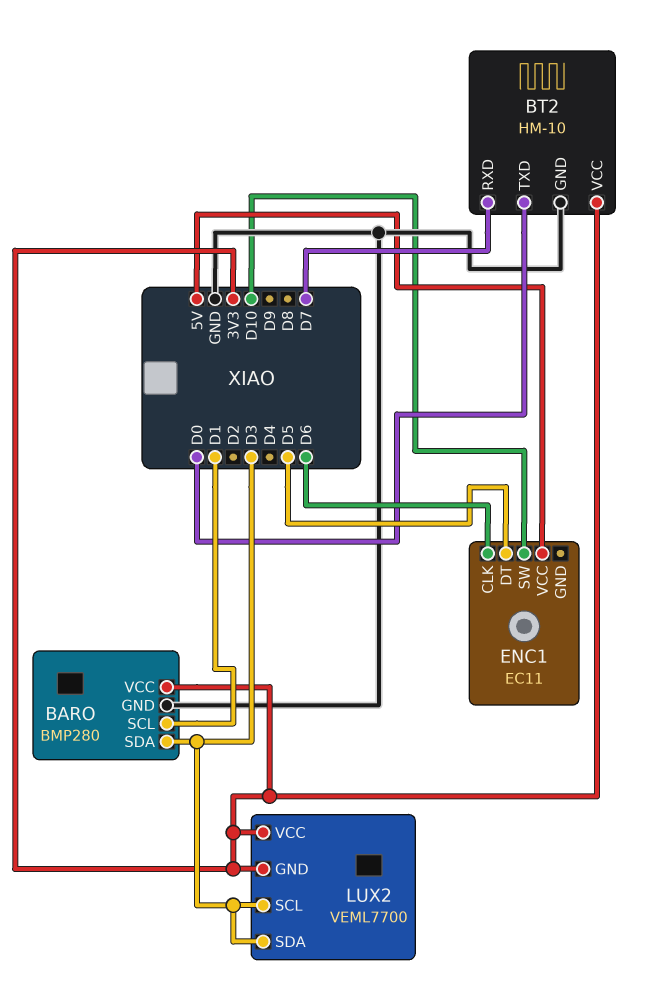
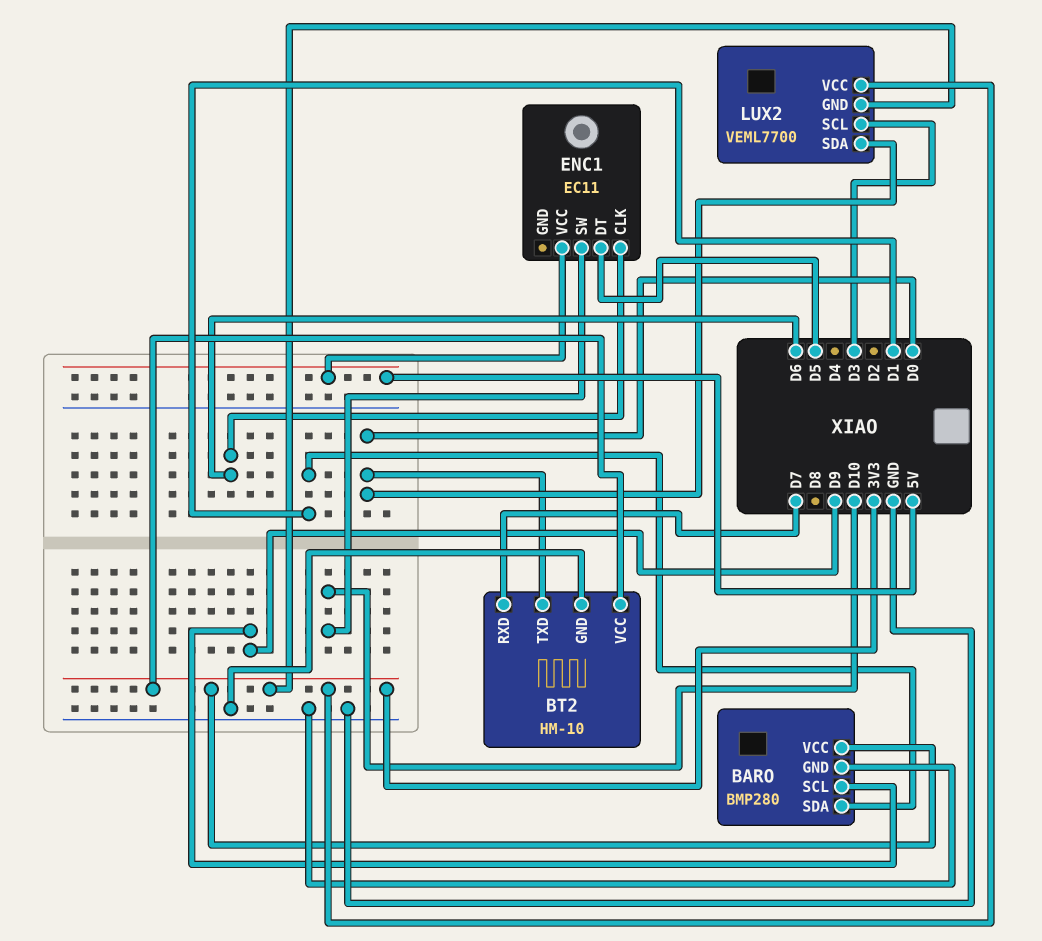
BARO pin SCL: D1 -> D9
BARO pin SDA: D3 -> D1
LUX2 pin SDA: D3 -> D0

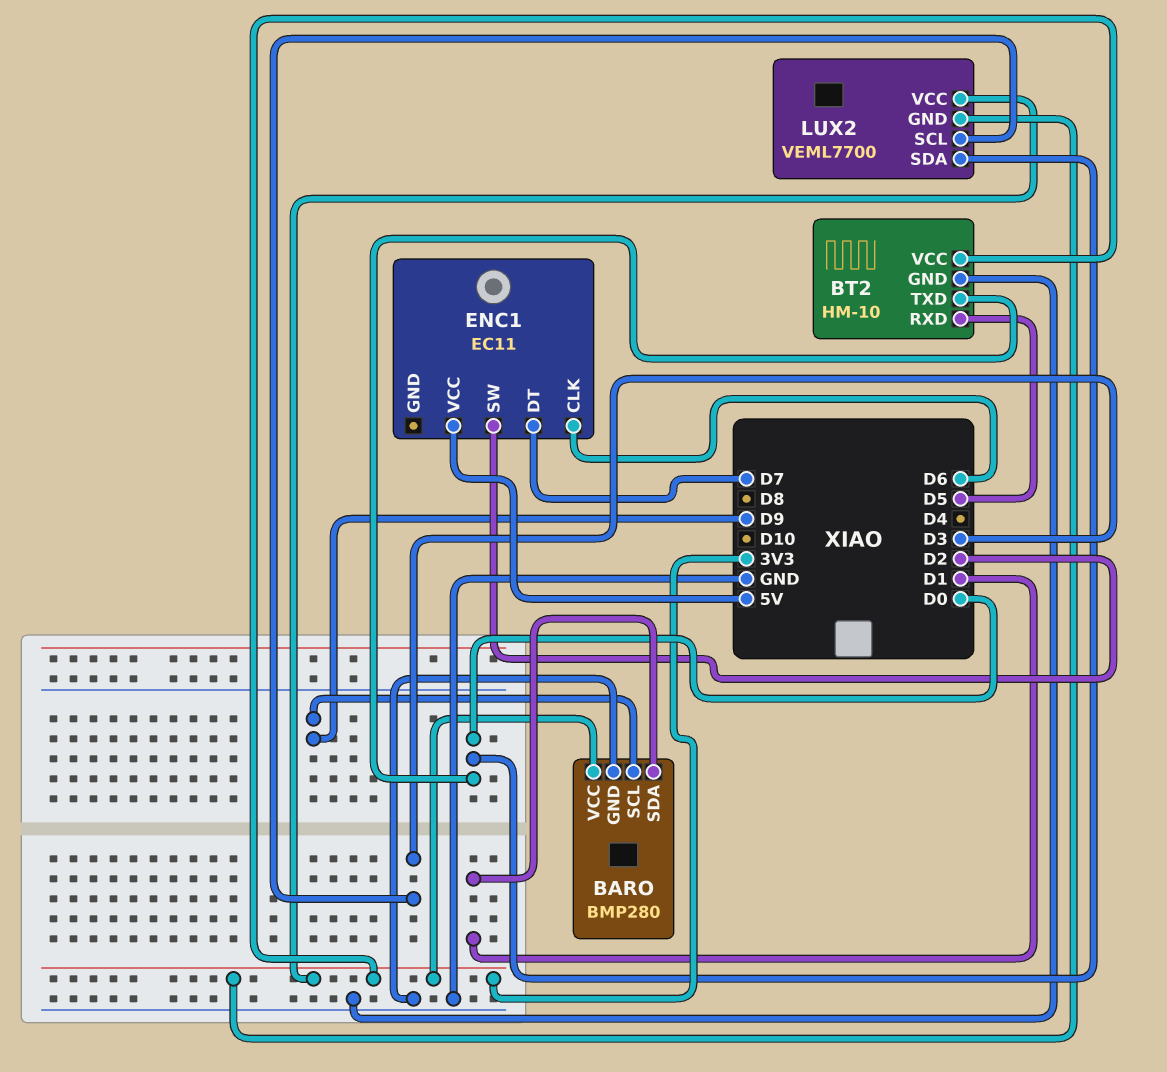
BT2 pin RXD: D7 -> D5
ENC1 pin DT: D5 -> D7
ENC1 pin SW: D10 -> D2

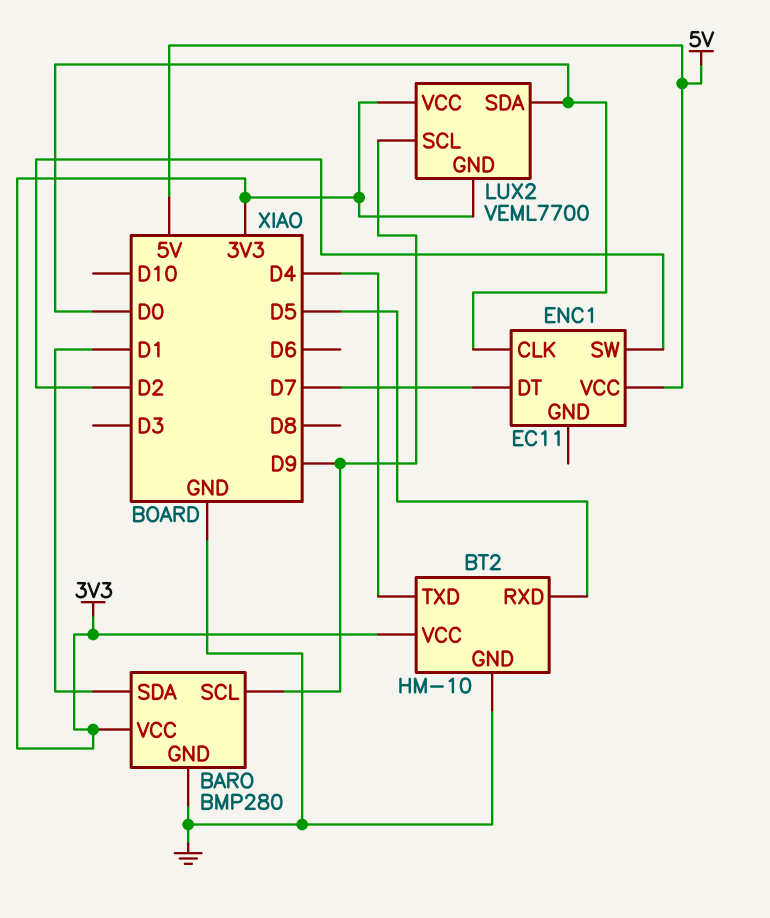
BT2 pin TXD: D0 -> D4
ENC1 pin CLK: D6 -> D0
LUX2 pin SCL: D3 -> D9

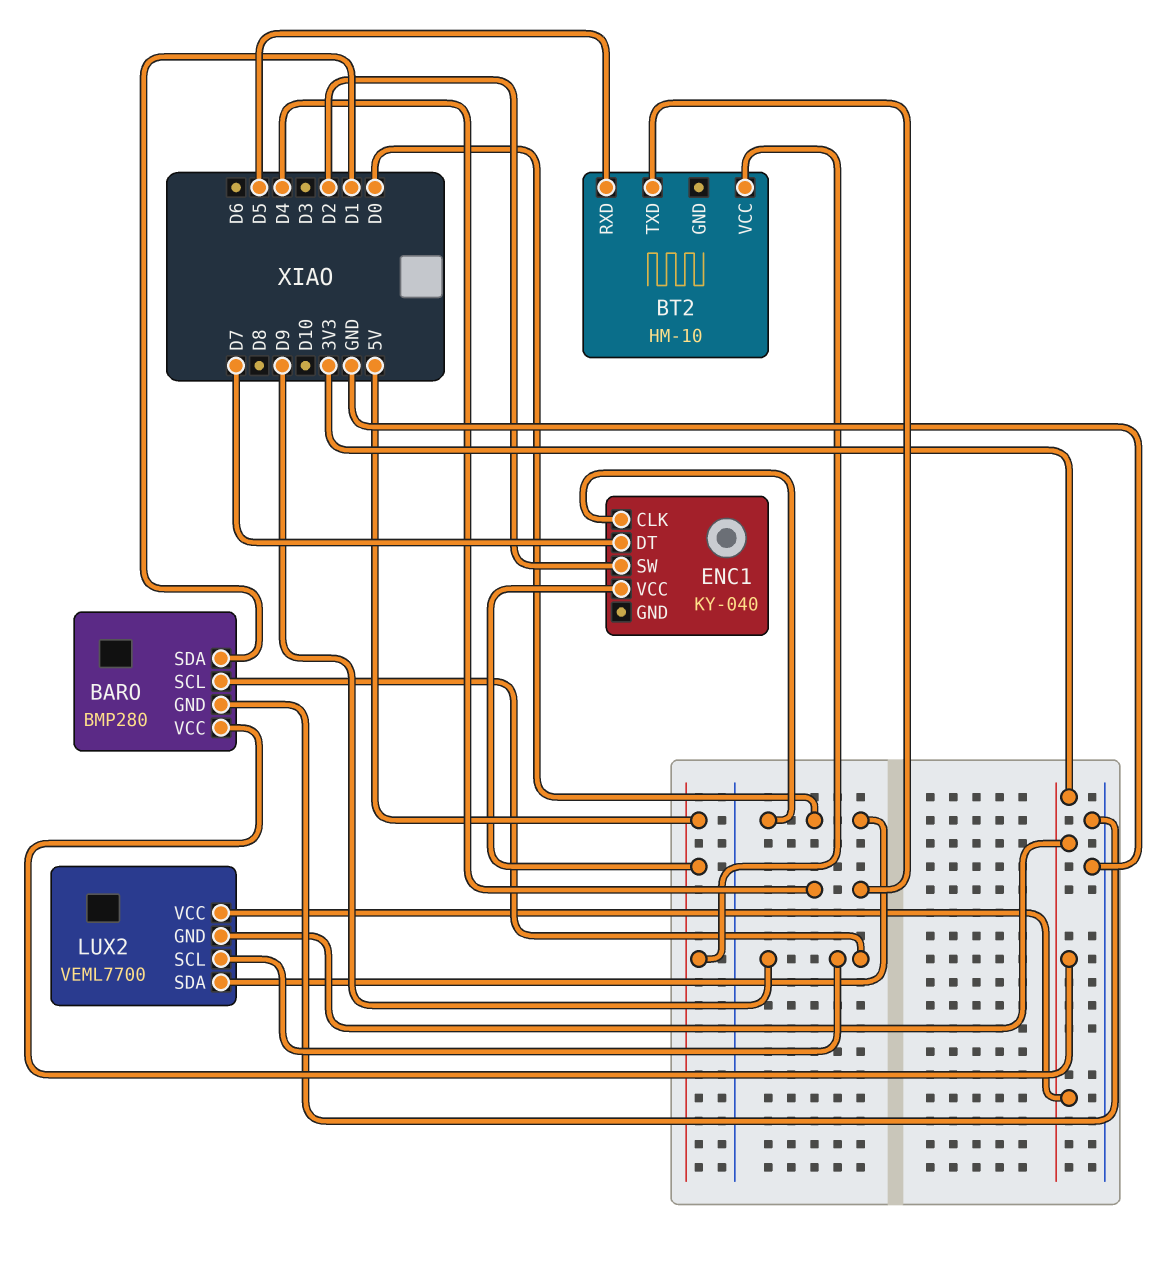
BT2 pin GND: GND -> none
BT2 pin VCC: 3V3 -> 5V
ENC1: EC11 -> KY-040

